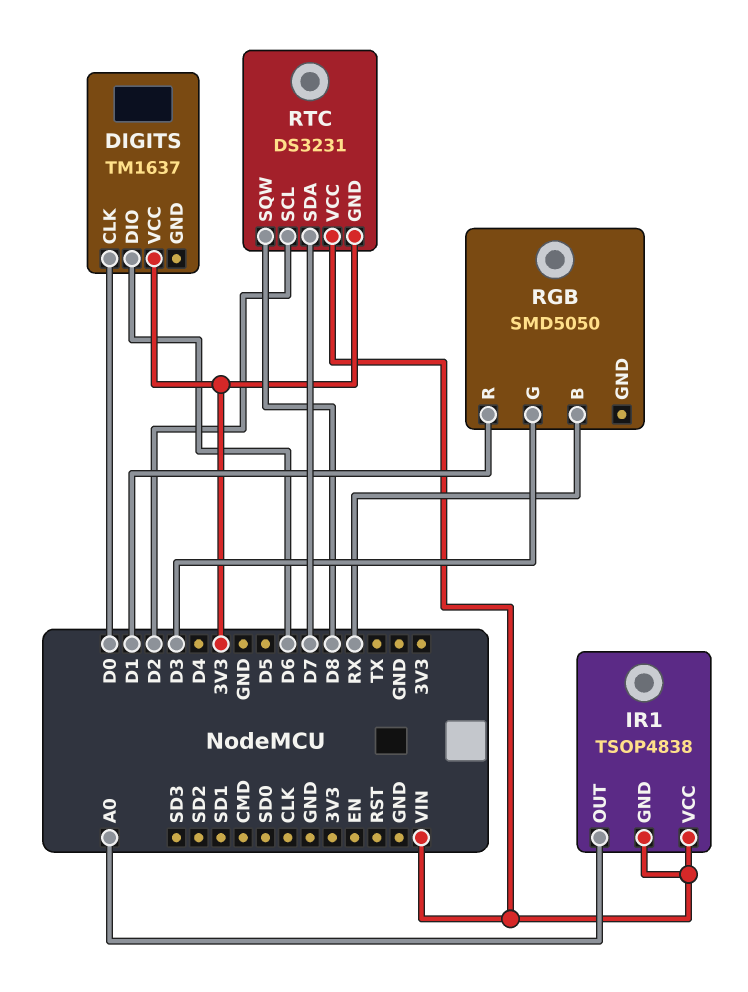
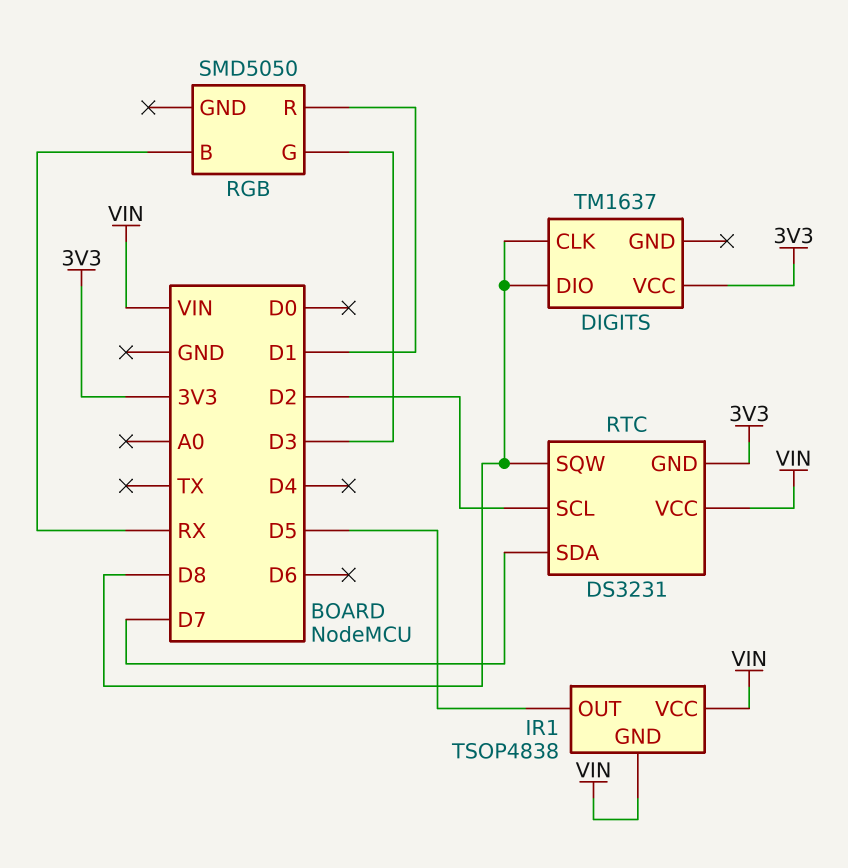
DIGITS pin CLK: D0 -> D8
DIGITS pin DIO: D6 -> D8
IR1 pin OUT: A0 -> D5

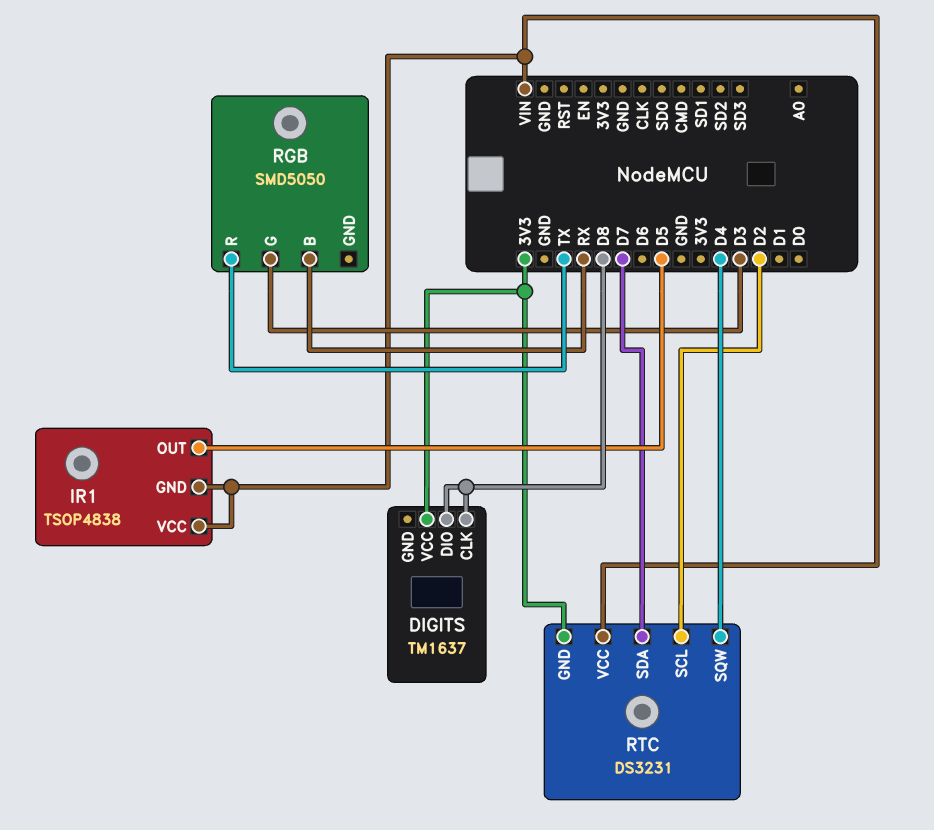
RGB pin R: D1 -> TX
RTC pin SQW: D8 -> D4

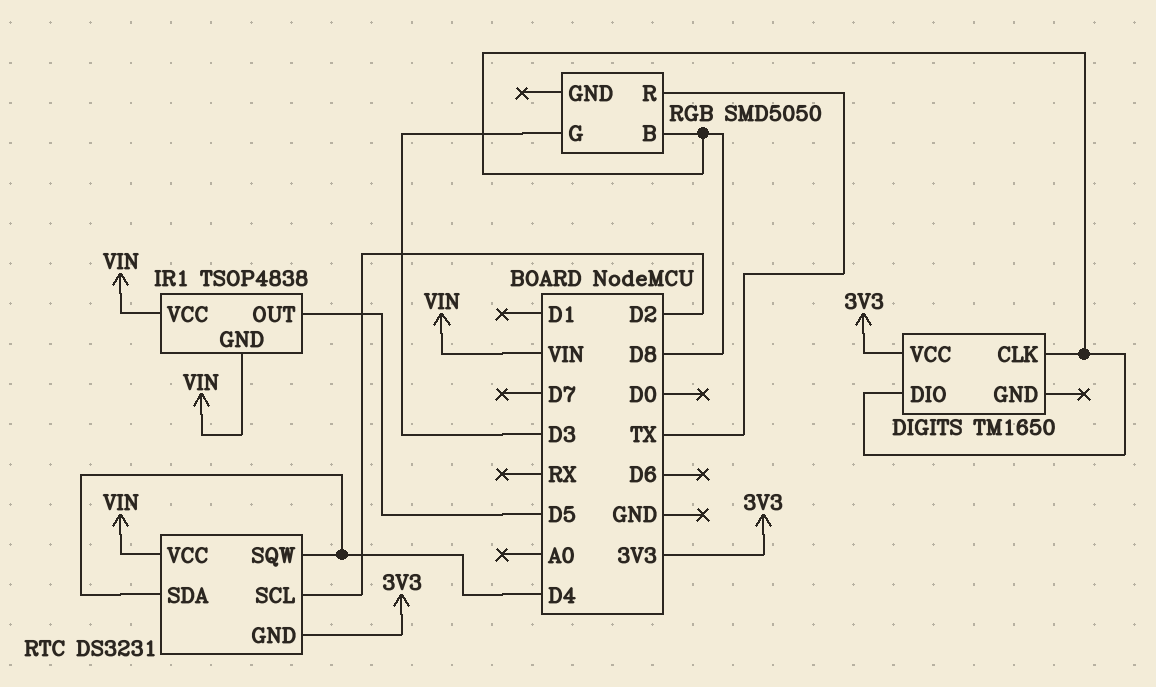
DIGITS: TM1637 -> TM1650
RGB pin B: RX -> D8
RTC pin SDA: D7 -> D4

